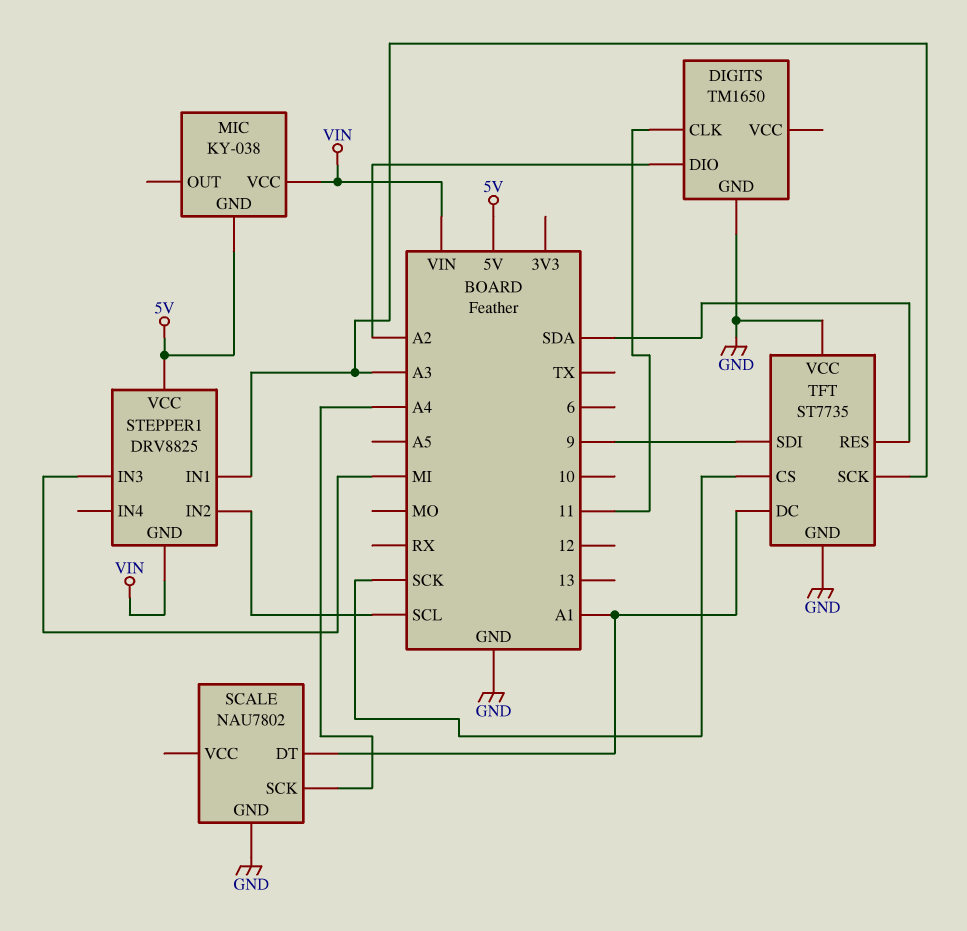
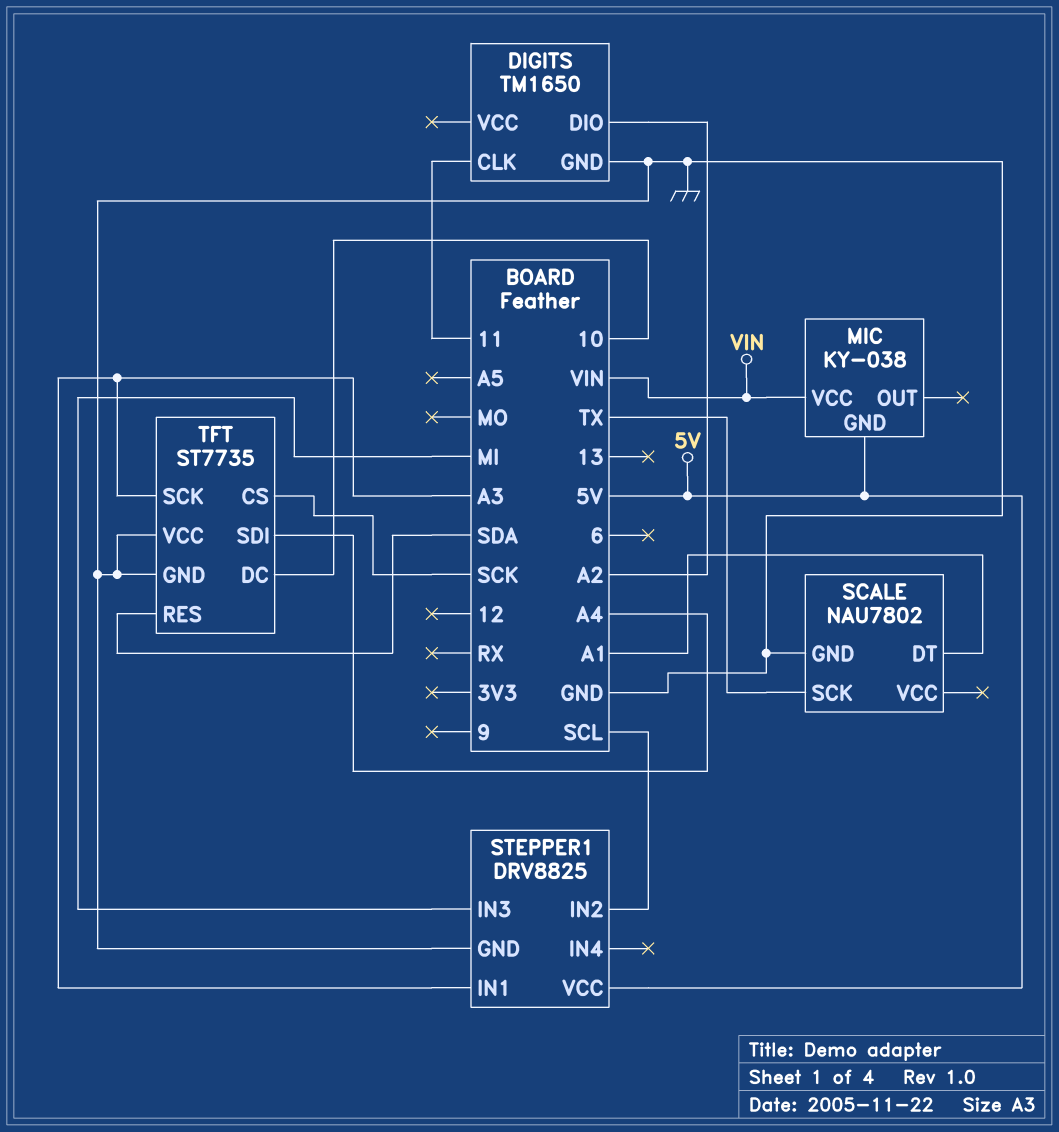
SCALE pin SCK: A4 -> TX
STEPPER1 pin GND: VIN -> GND
TFT pin DC: A1 -> 10
TFT pin SDI: 9 -> A4

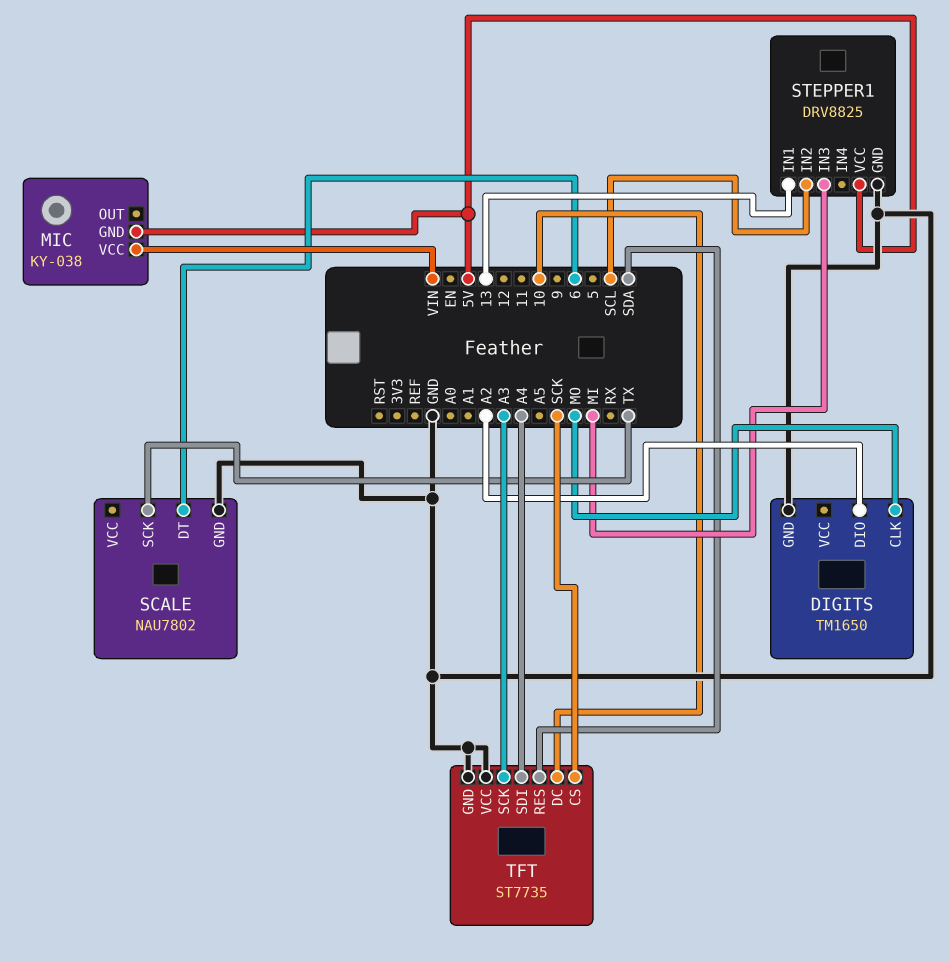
DIGITS pin CLK: 11 -> MO
SCALE pin DT: A1 -> 6
STEPPER1 pin IN1: A3 -> 13

